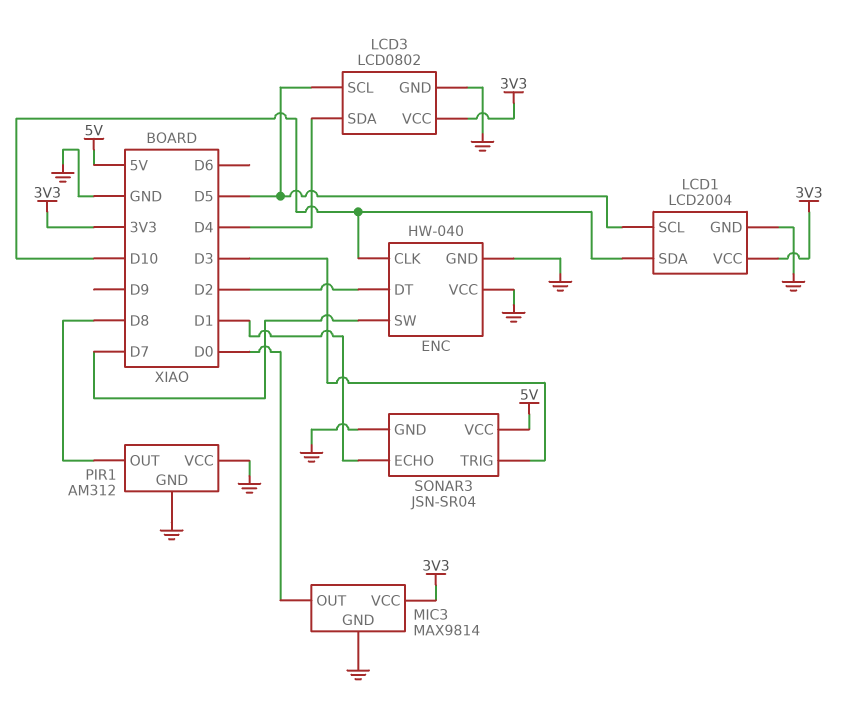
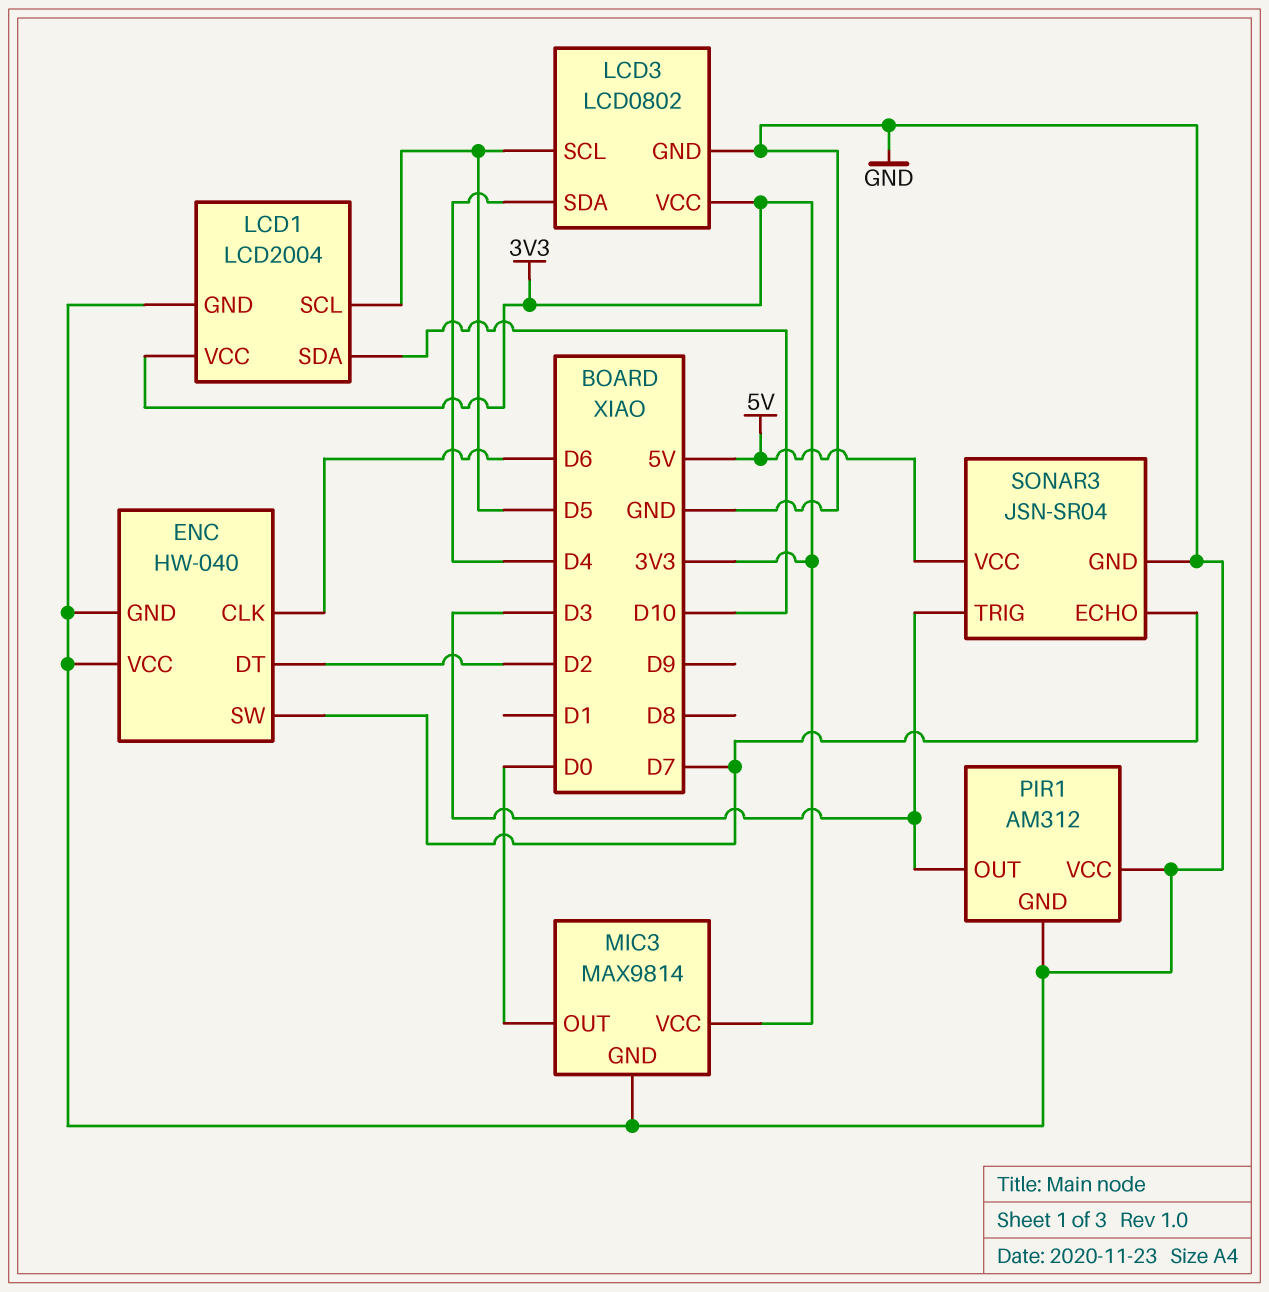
ENC pin CLK: D10 -> D6
PIR1 pin OUT: D8 -> D3
SONAR3 pin ECHO: D1 -> D7

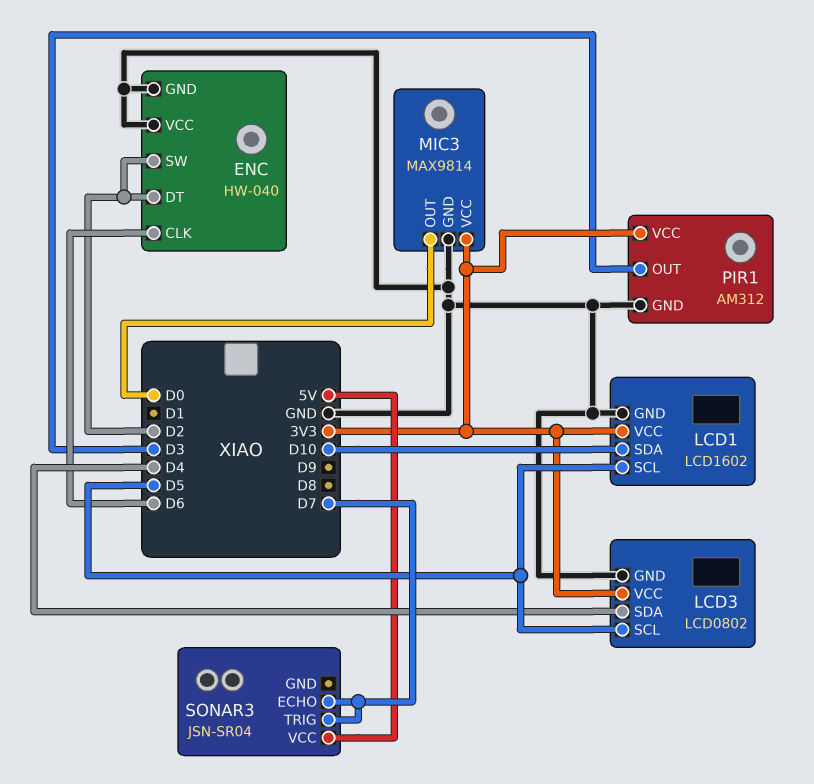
ENC pin SW: D7 -> D2
LCD1: LCD2004 -> LCD1602
PIR1 pin VCC: GND -> 3V3
SONAR3 pin GND: GND -> none
SONAR3 pin TRIG: D3 -> D7

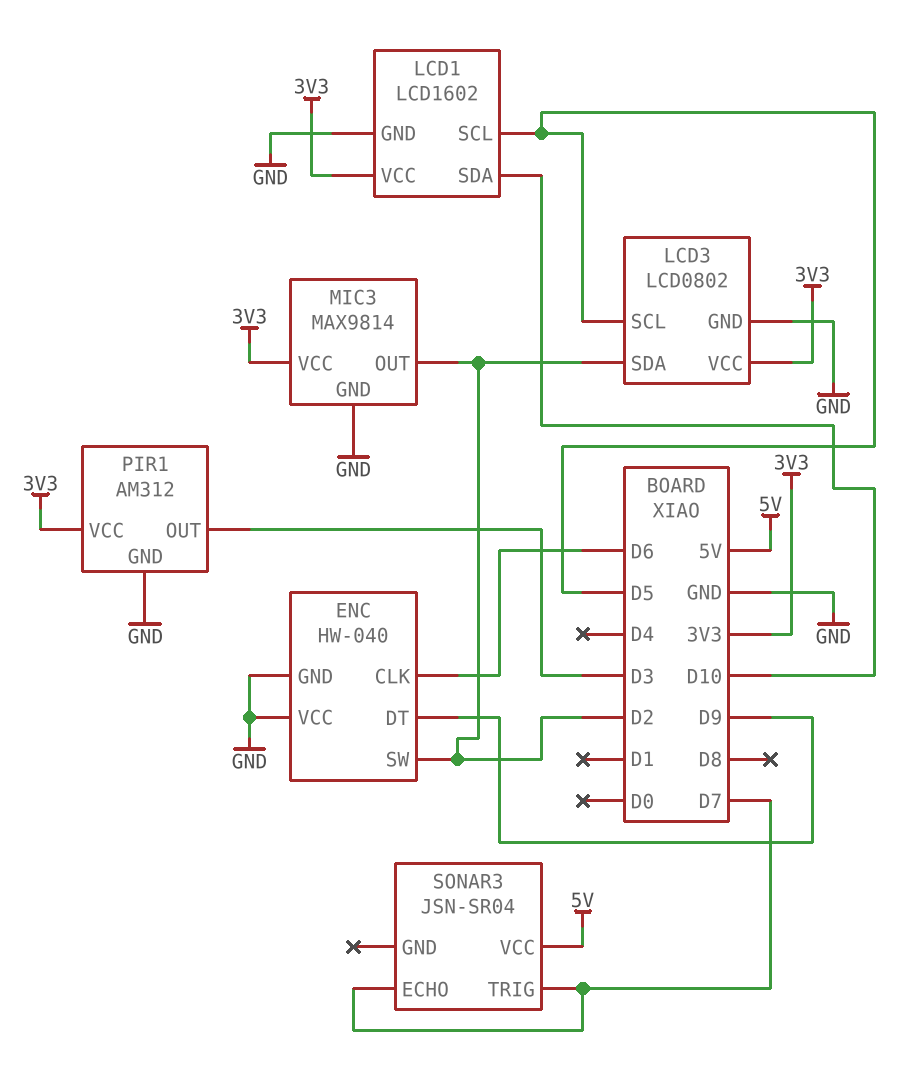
ENC pin DT: D2 -> D9
LCD3 pin SDA: D4 -> D2
MIC3 pin OUT: D0 -> D2

